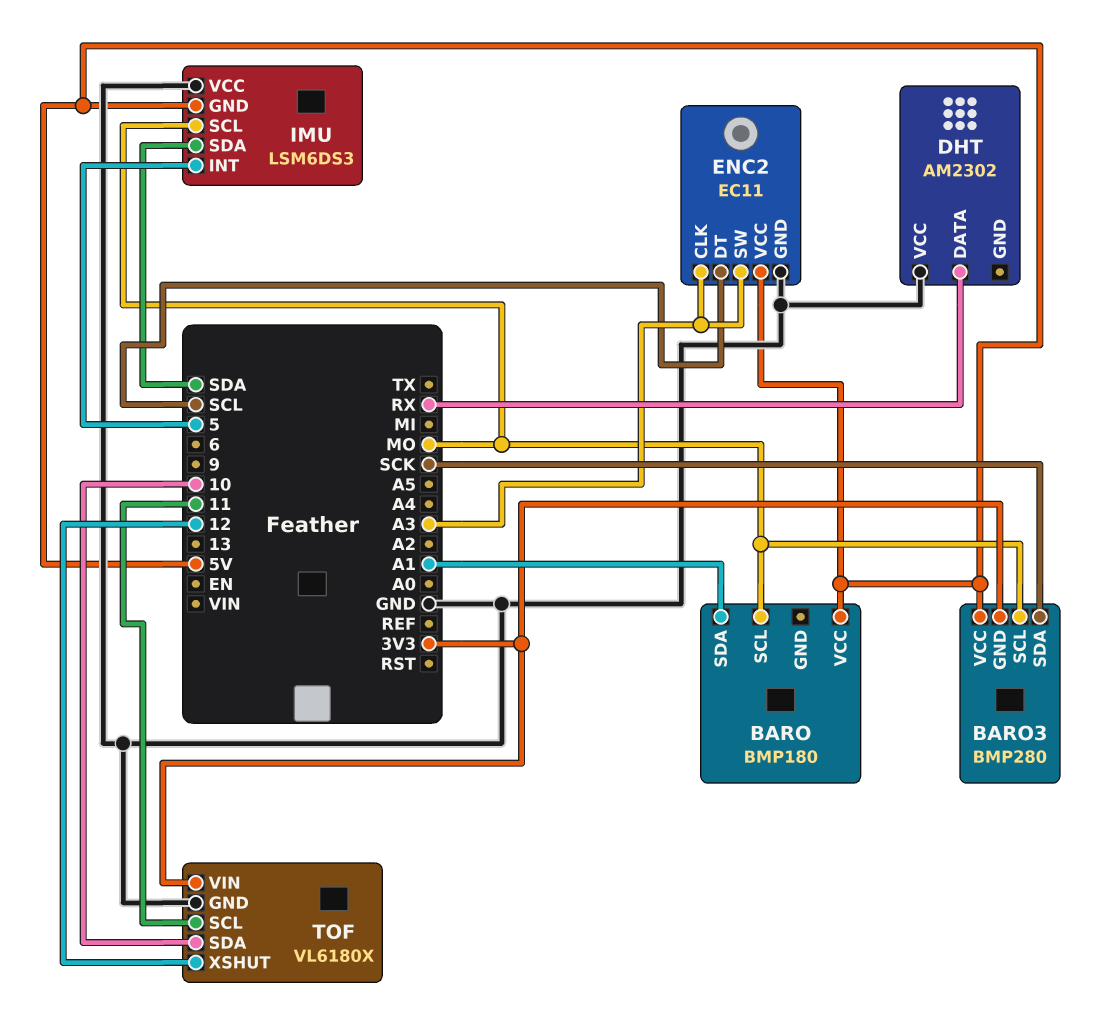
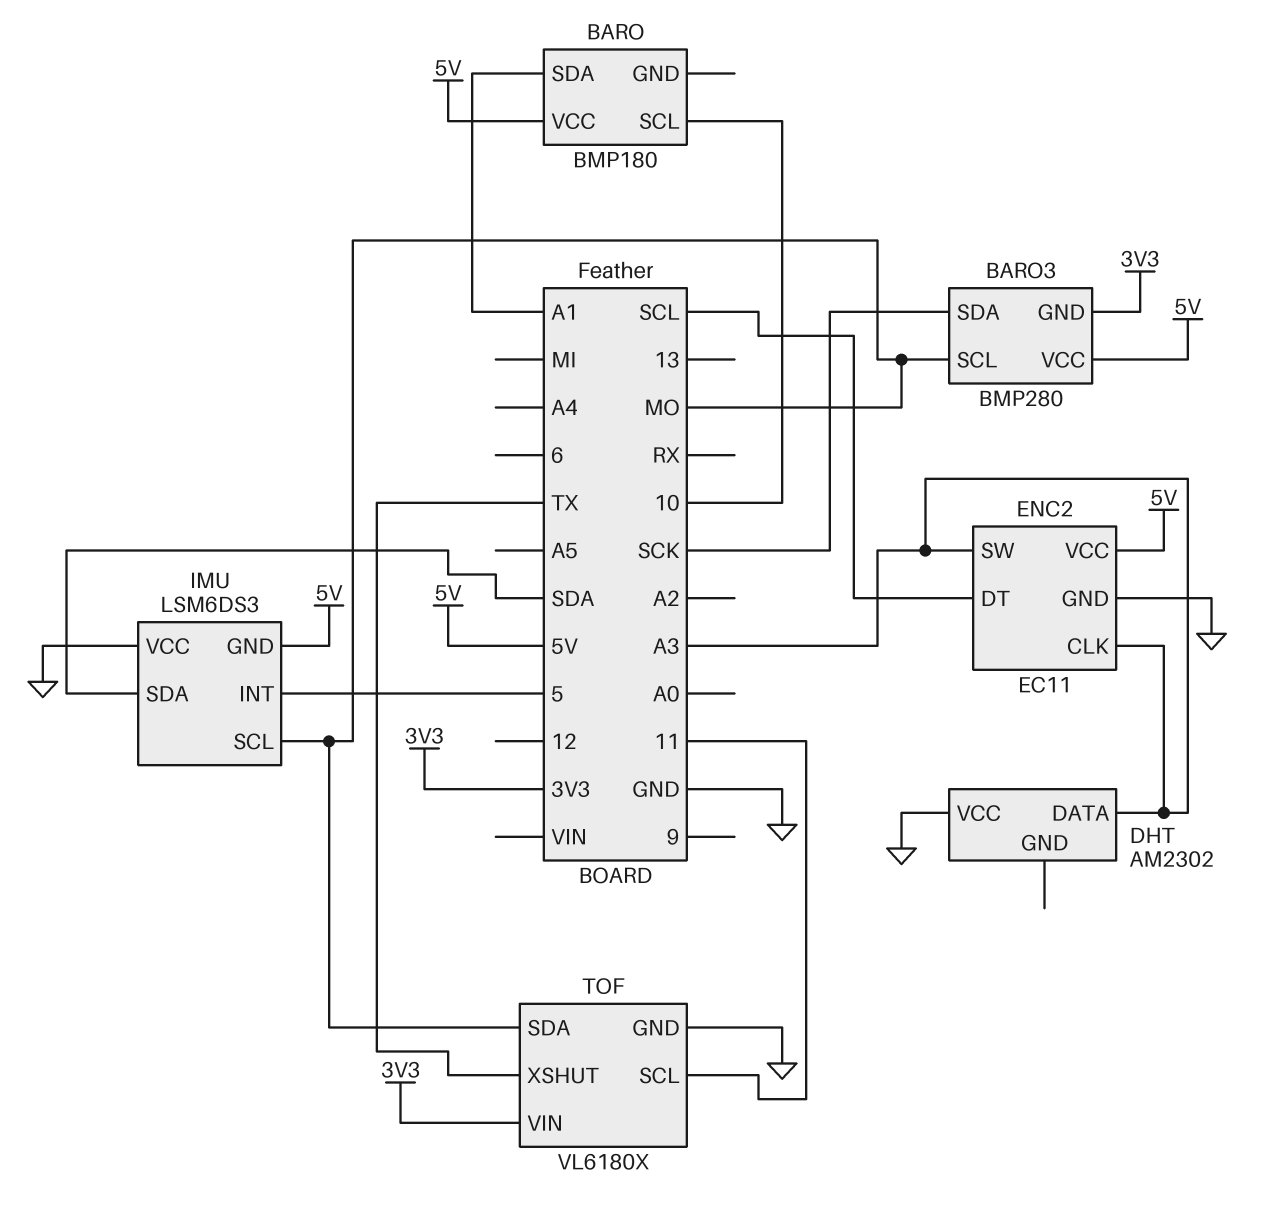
BARO pin SCL: MO -> 10
DHT pin DATA: RX -> A3
TOF pin SDA: 10 -> MO
TOF pin XSHUT: 12 -> TX

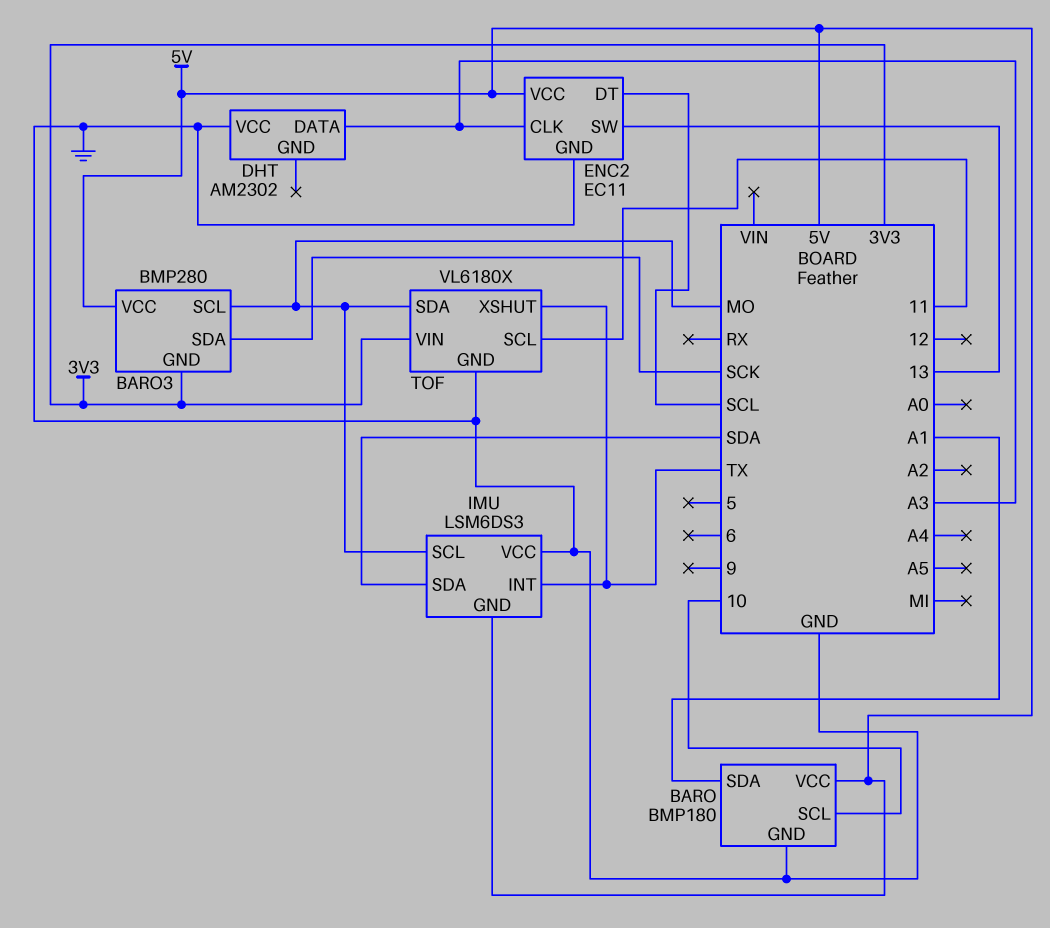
BARO pin GND: none -> GND
ENC2 pin SW: A3 -> 13
IMU pin INT: 5 -> TX

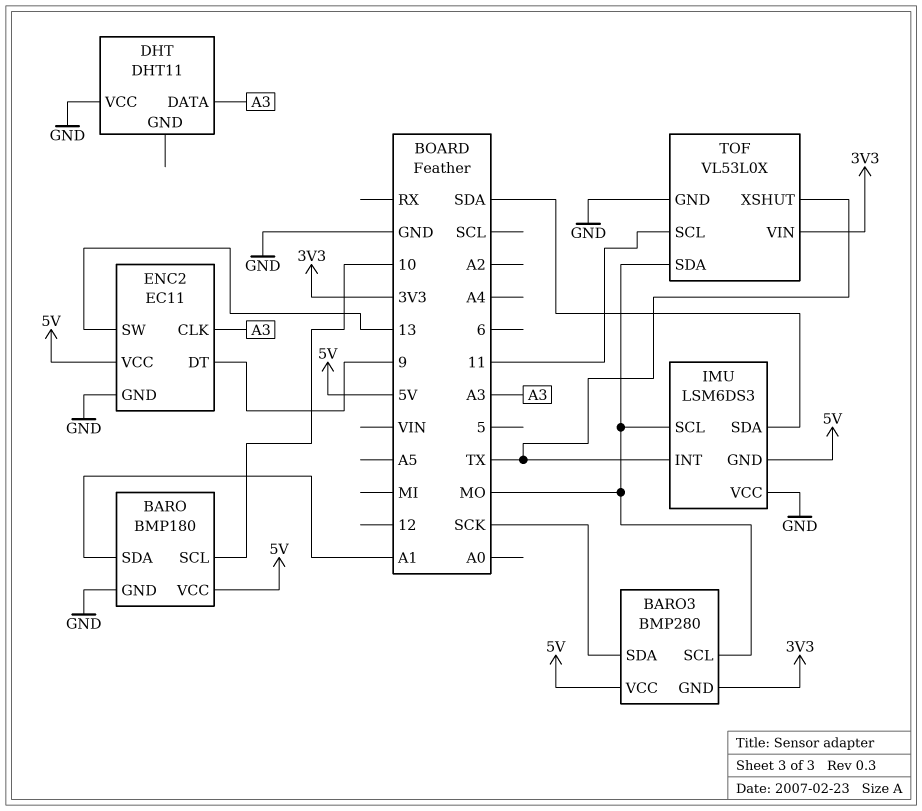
DHT: AM2302 -> DHT11
ENC2 pin DT: SCL -> 9
TOF: VL6180X -> VL53L0X

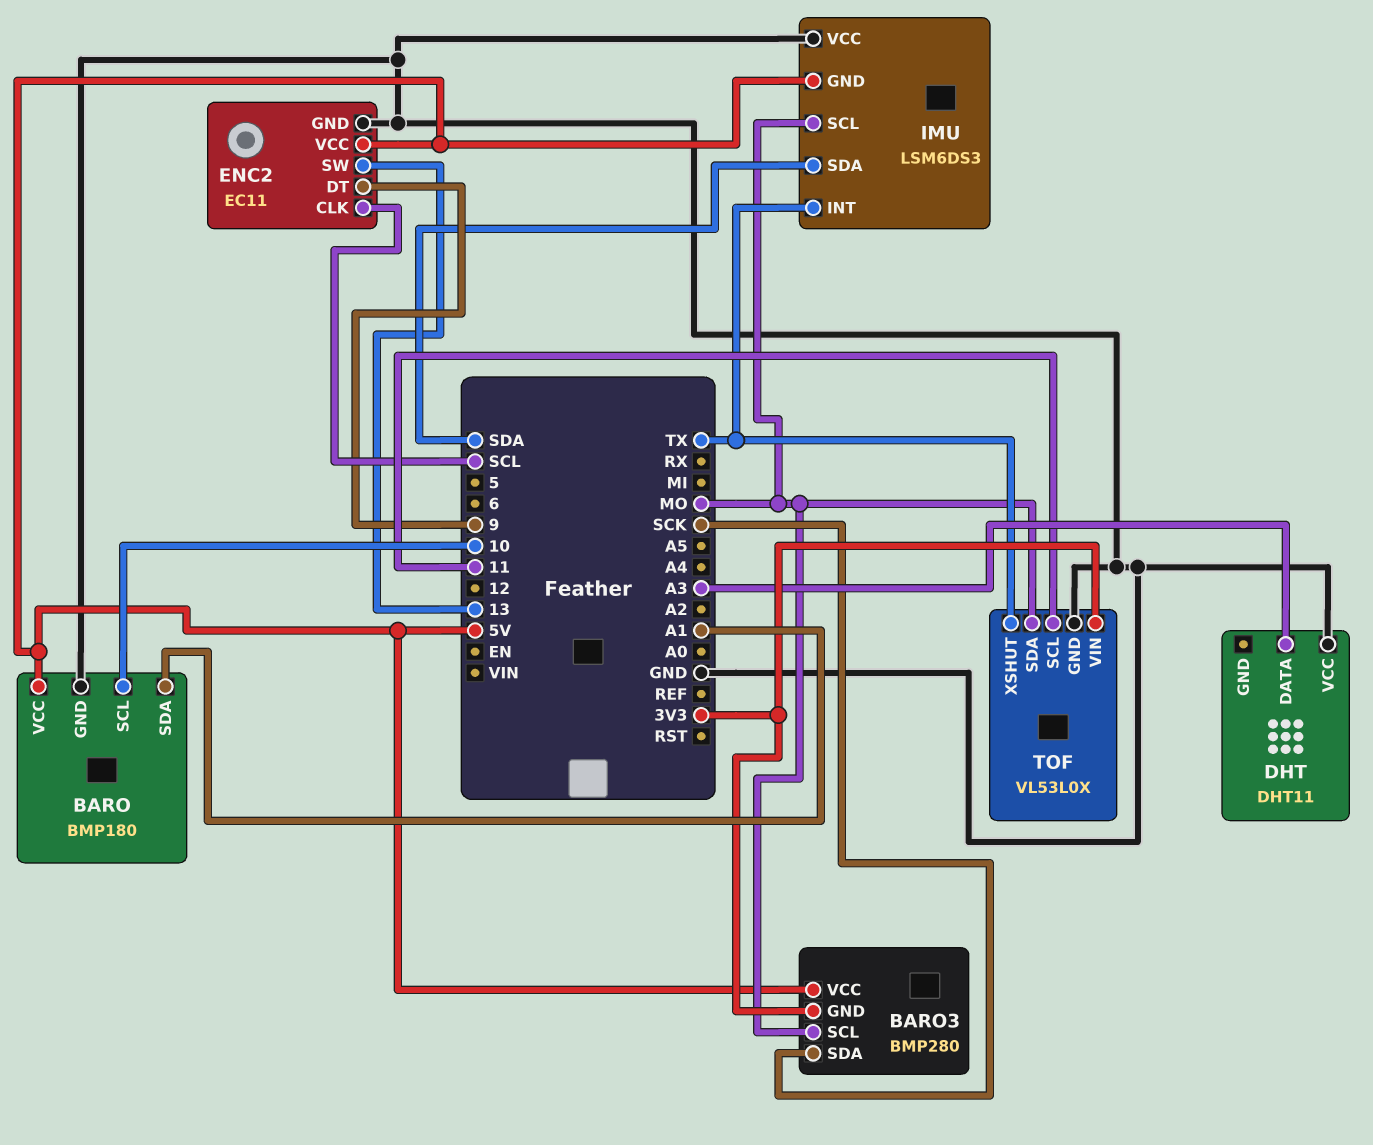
ENC2 pin CLK: A3 -> SCL

